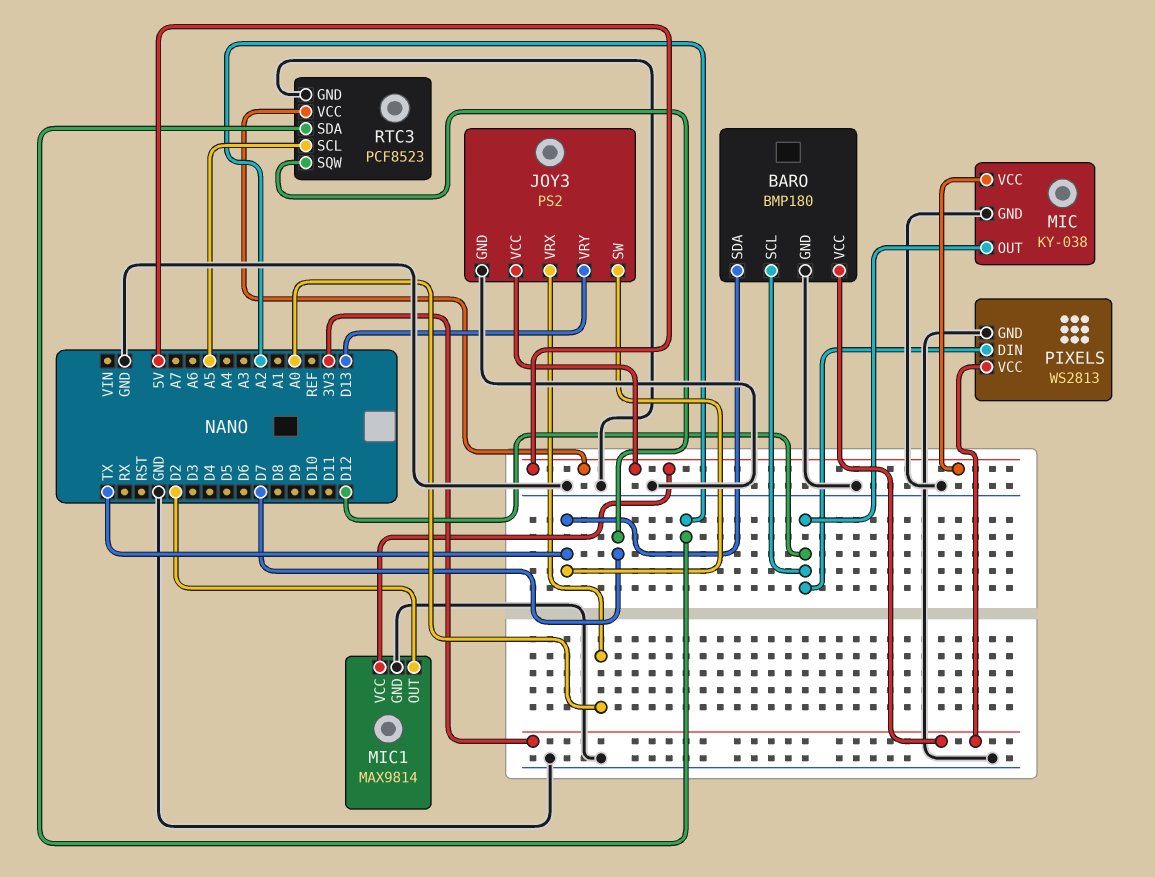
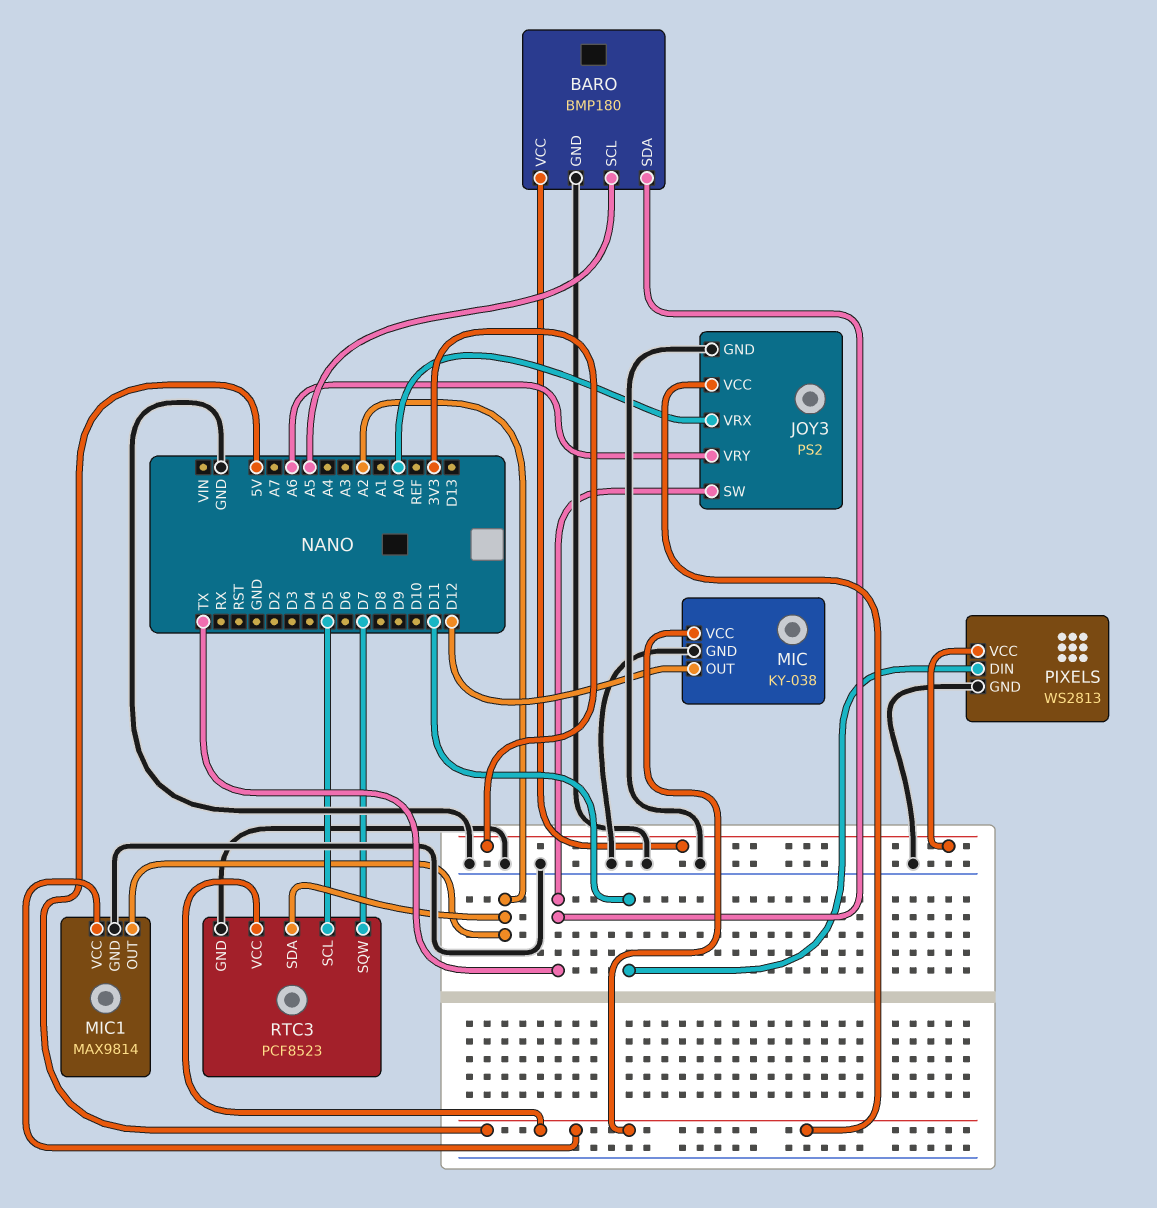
BARO pin SCL: D12 -> A5
JOY3 pin VRY: D13 -> A6
MIC1 pin OUT: D2 -> A2
PIXELS pin DIN: D12 -> D11
RTC3 pin SCL: A5 -> D5

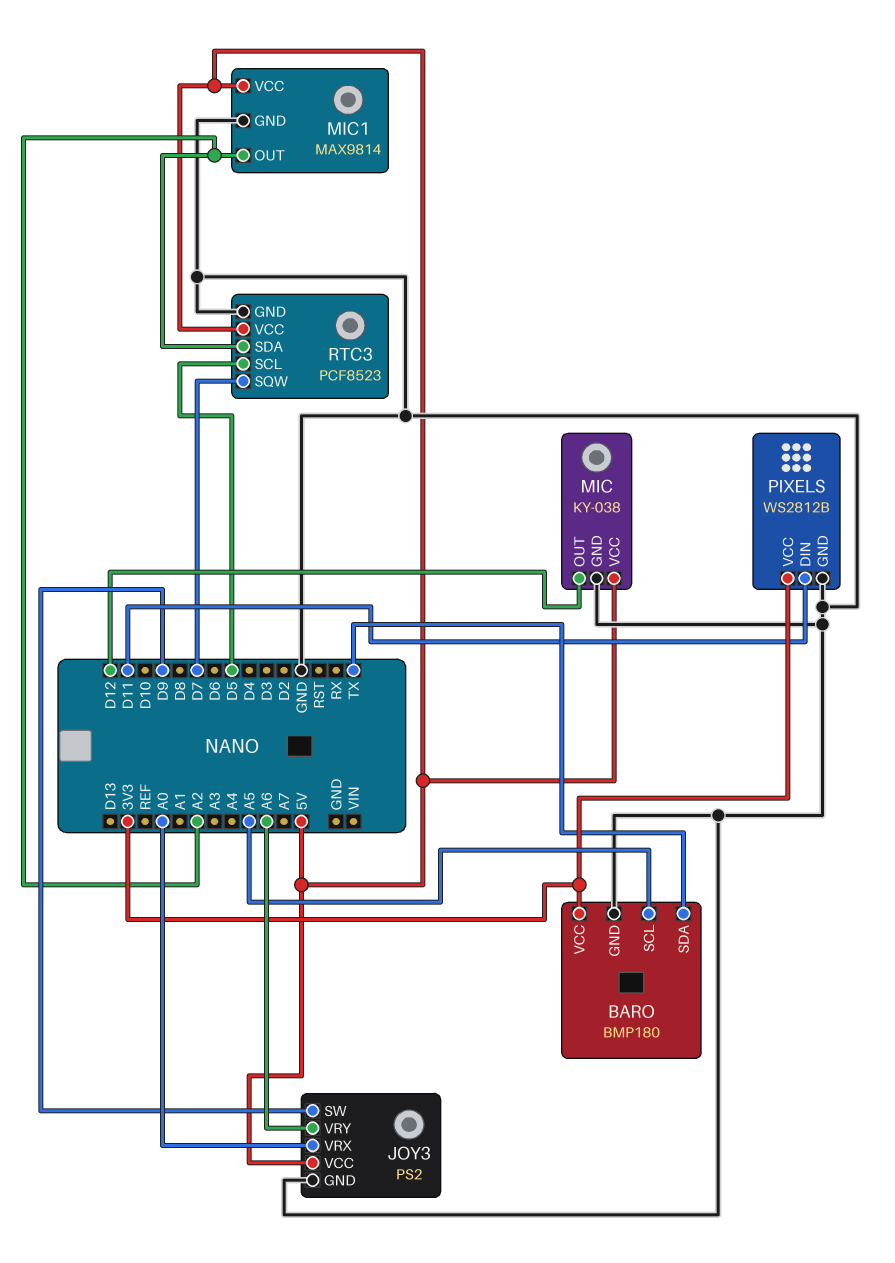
JOY3 pin SW: TX -> D9
PIXELS: WS2813 -> WS2812B

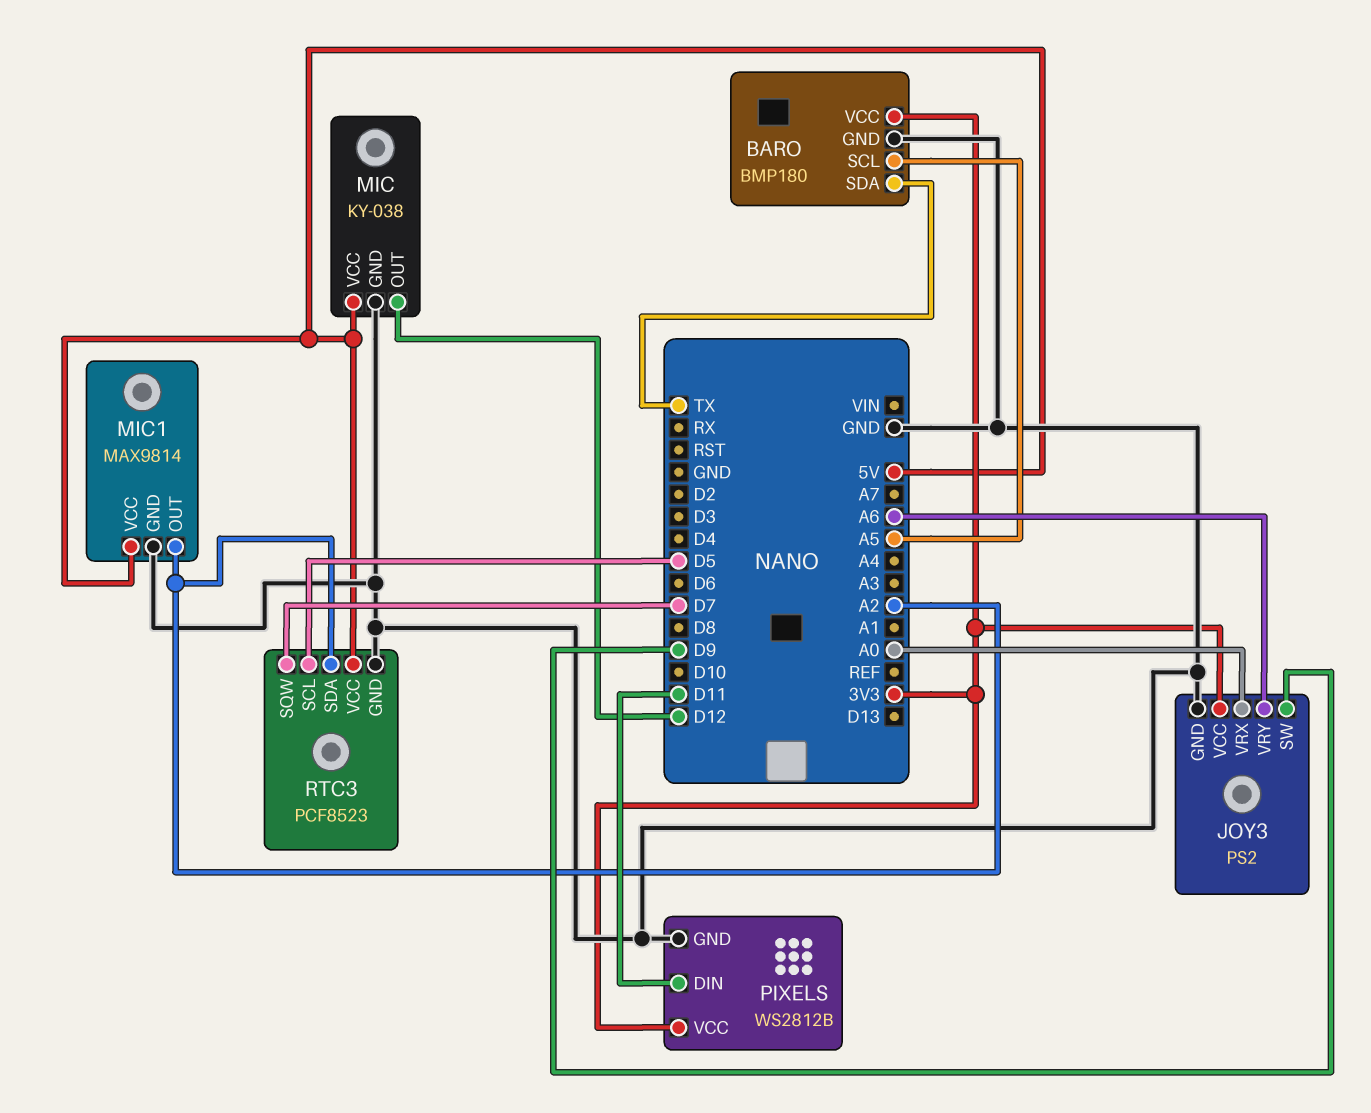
JOY3 pin VCC: 5V -> 3V3

